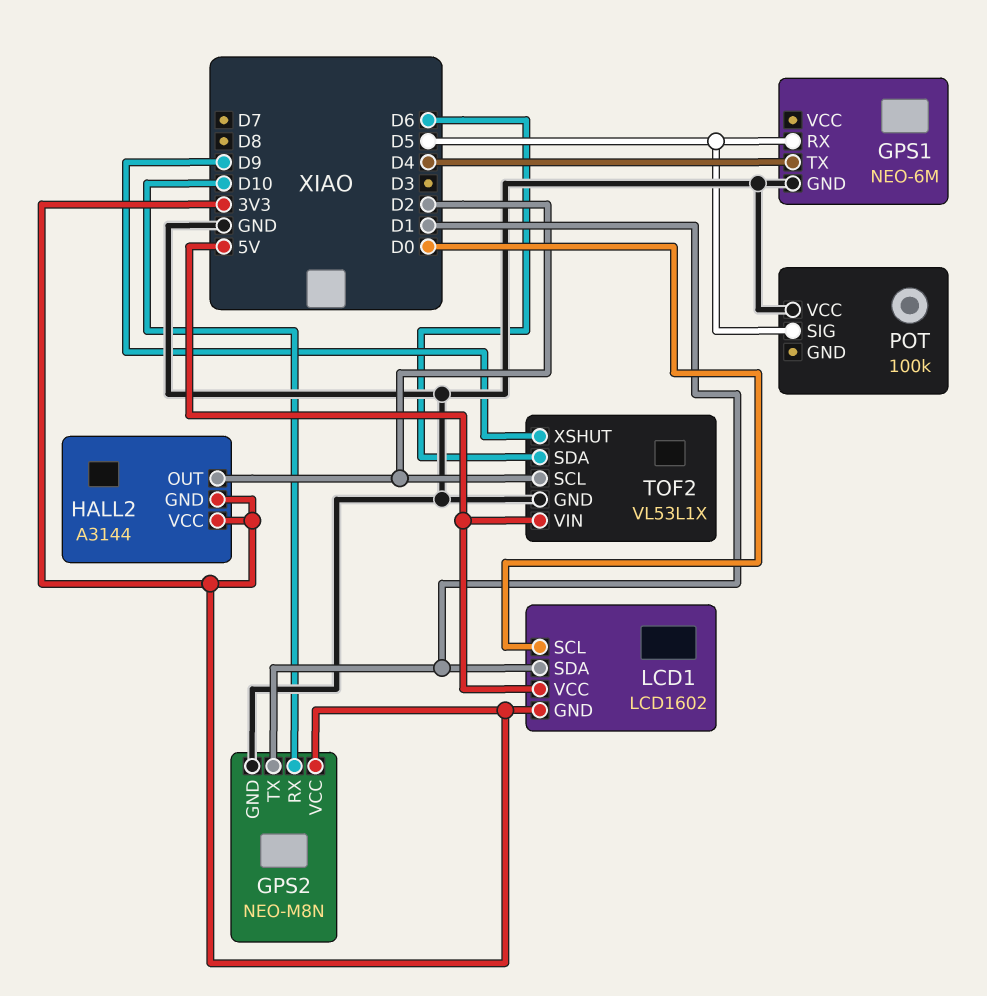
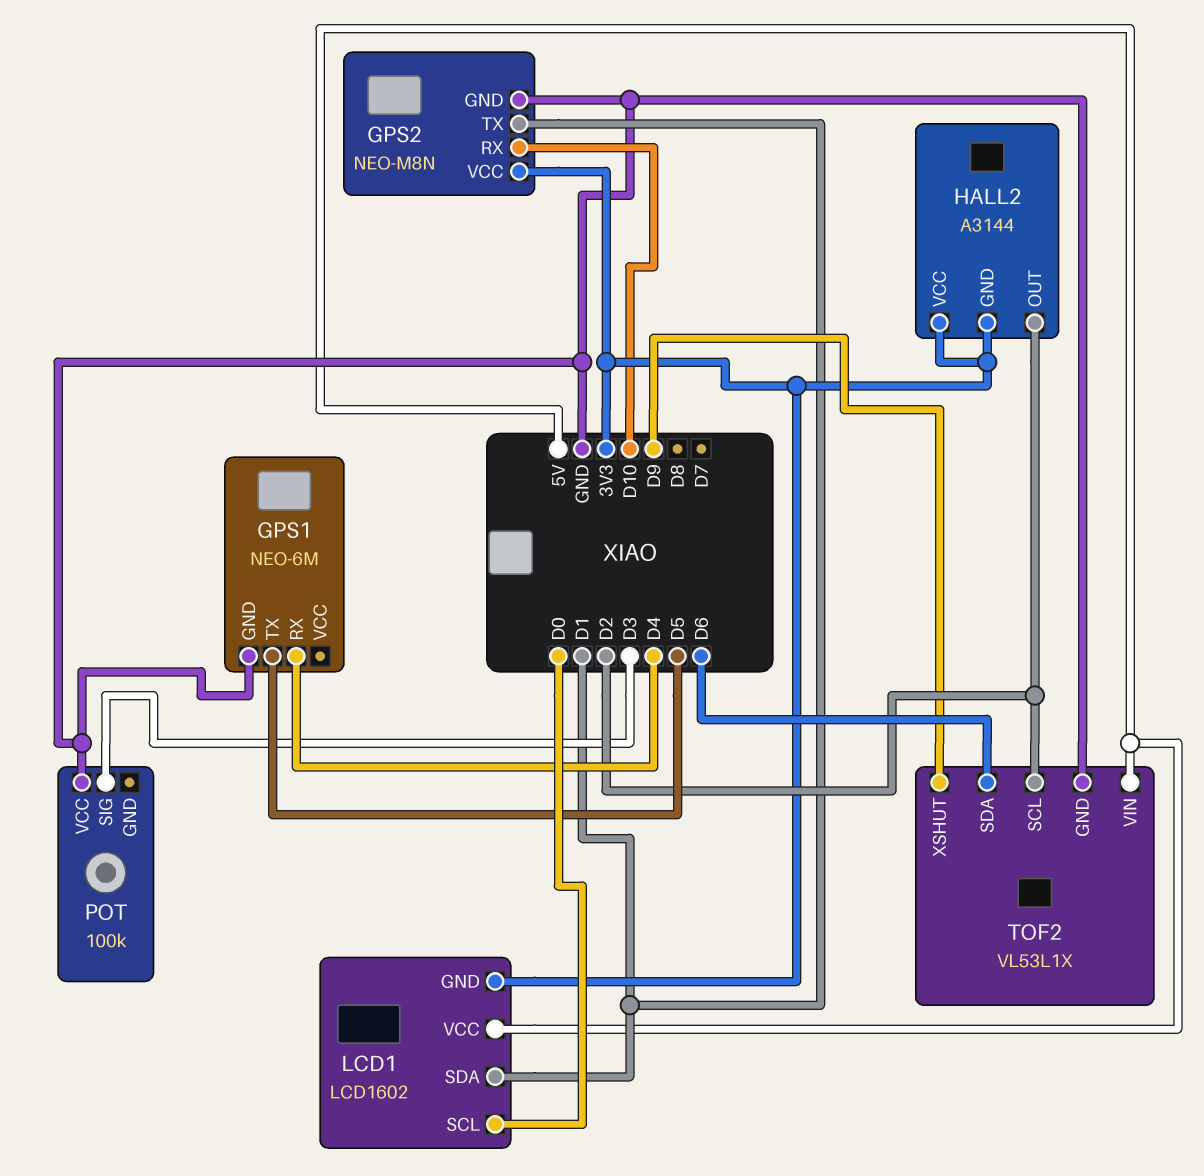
GPS1 pin RX: D5 -> D4
GPS1 pin TX: D4 -> D5
POT pin SIG: D5 -> D3

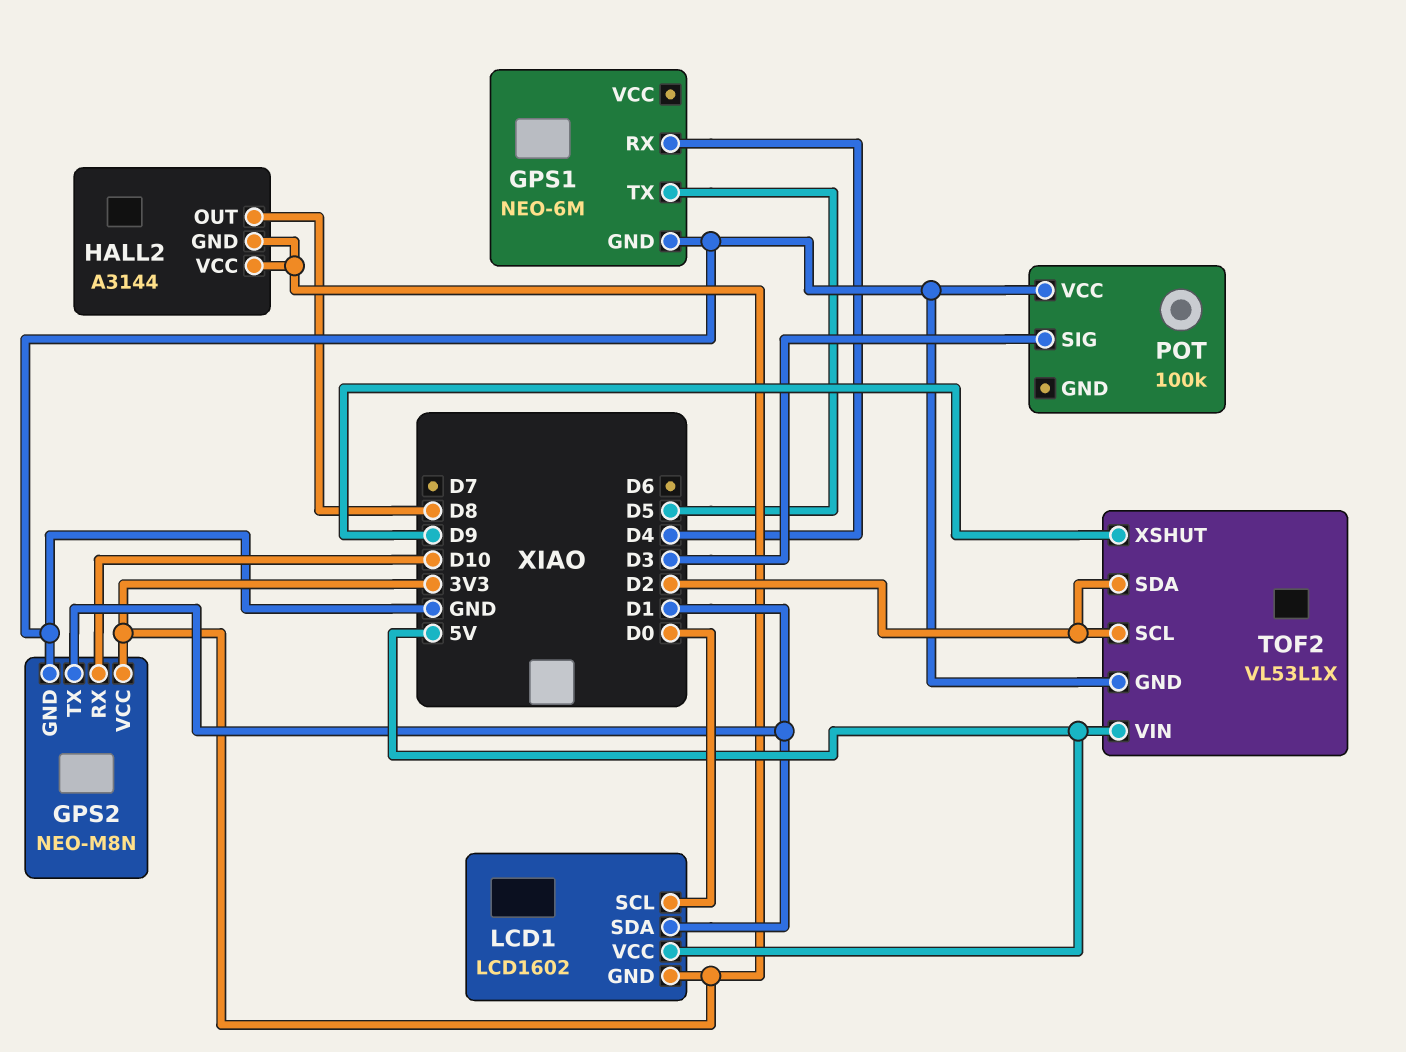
HALL2 pin OUT: D2 -> D8
TOF2 pin SDA: D6 -> D2

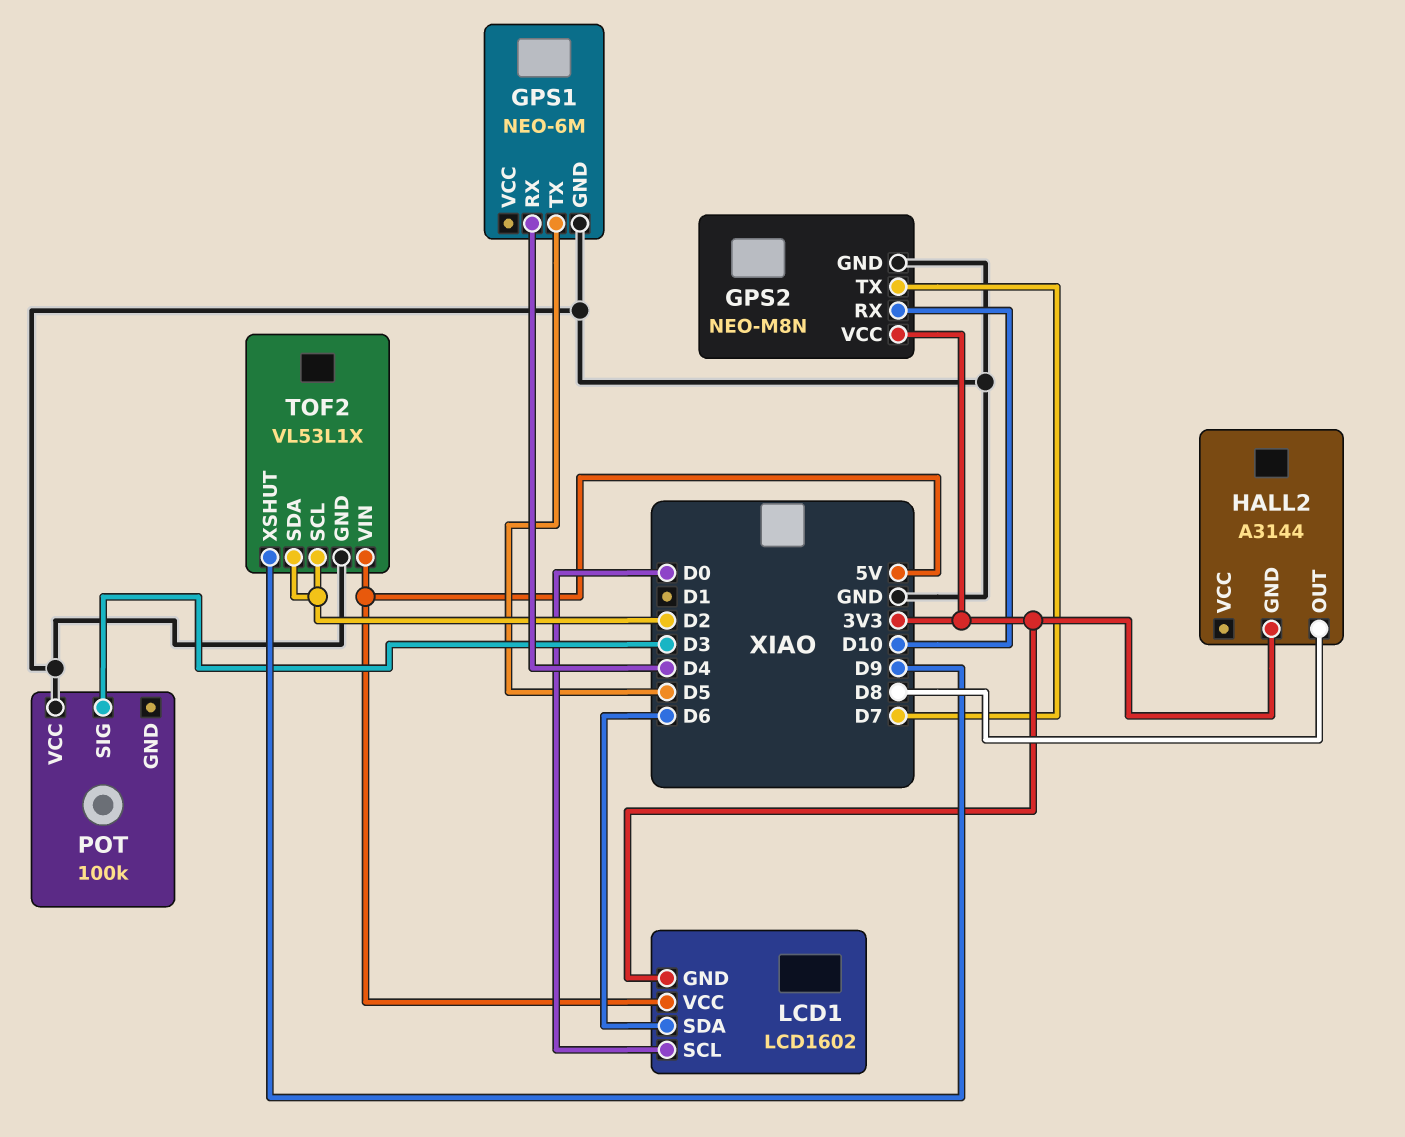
GPS2 pin TX: D1 -> D7
HALL2 pin VCC: 3V3 -> none
LCD1 pin SDA: D1 -> D6

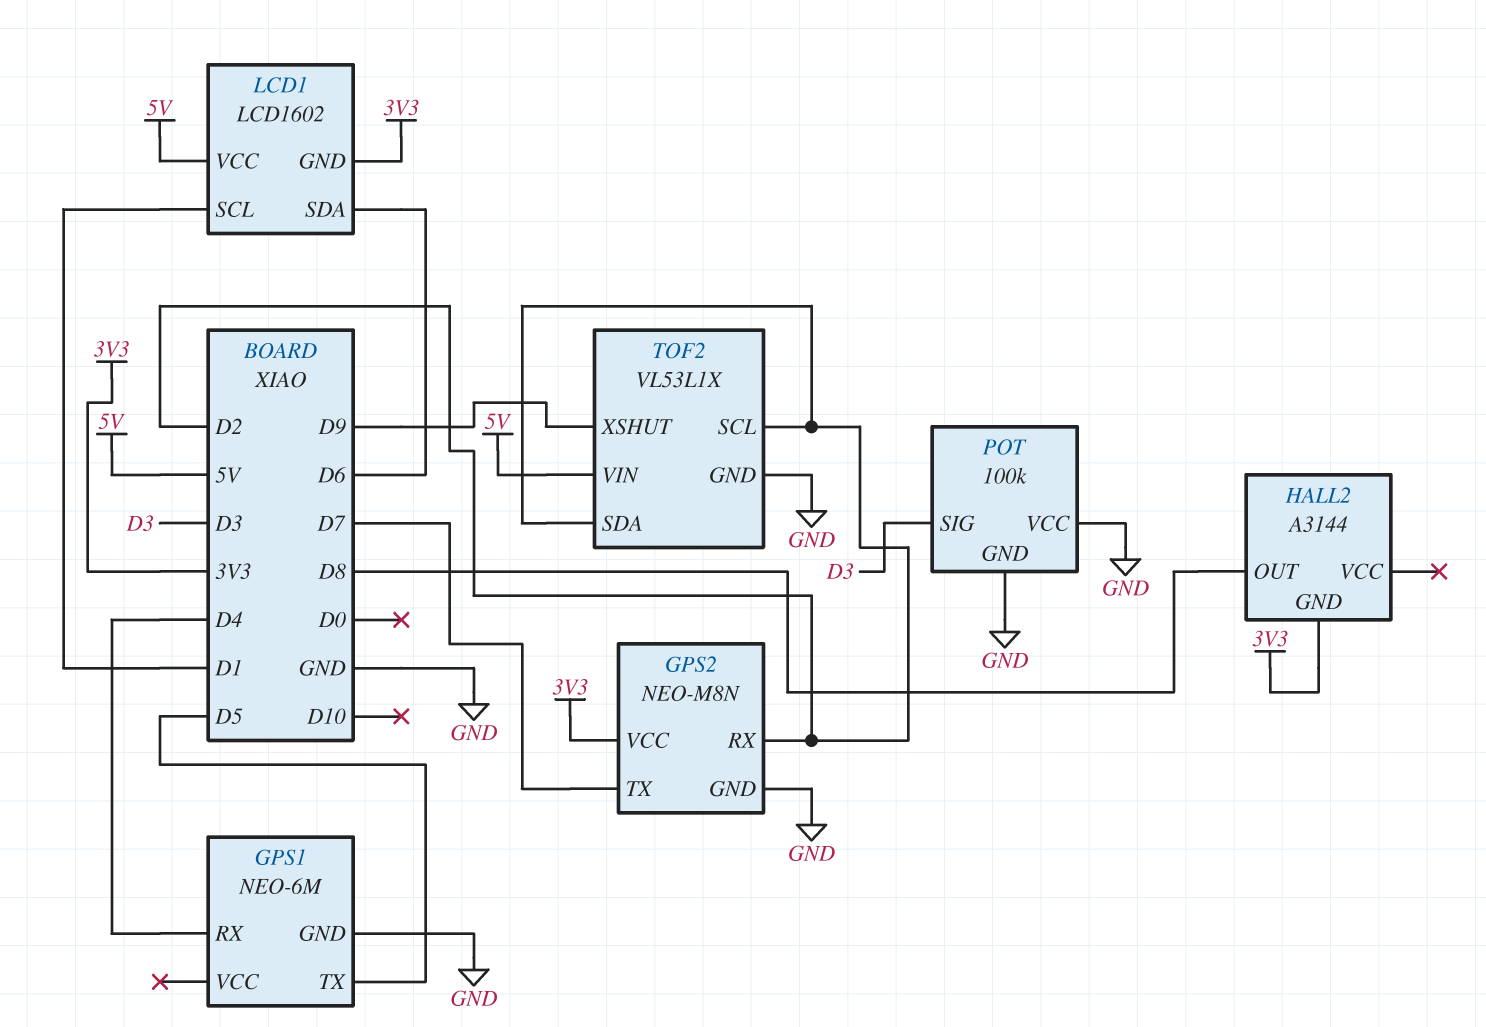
GPS2 pin RX: D10 -> D2
LCD1 pin SCL: D0 -> D1
POT pin GND: none -> GND

